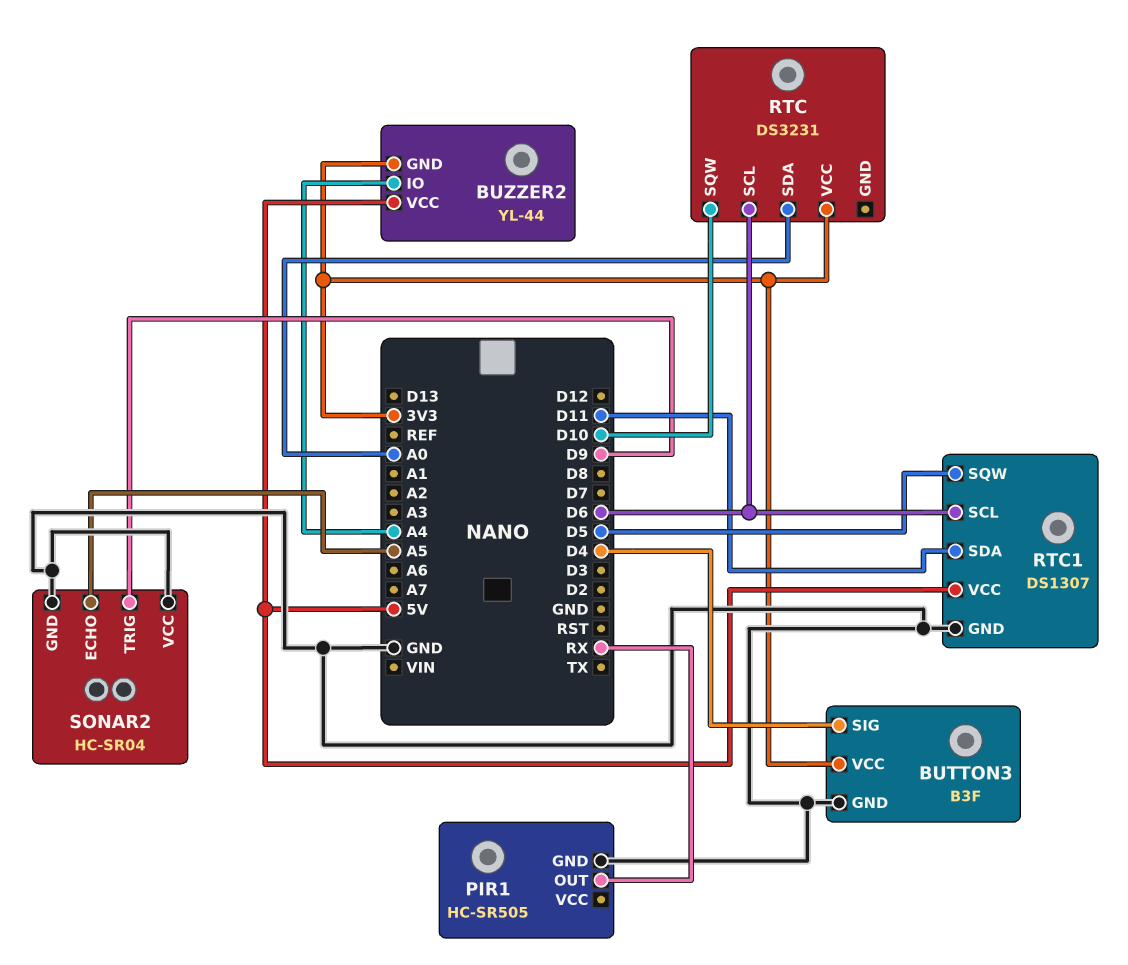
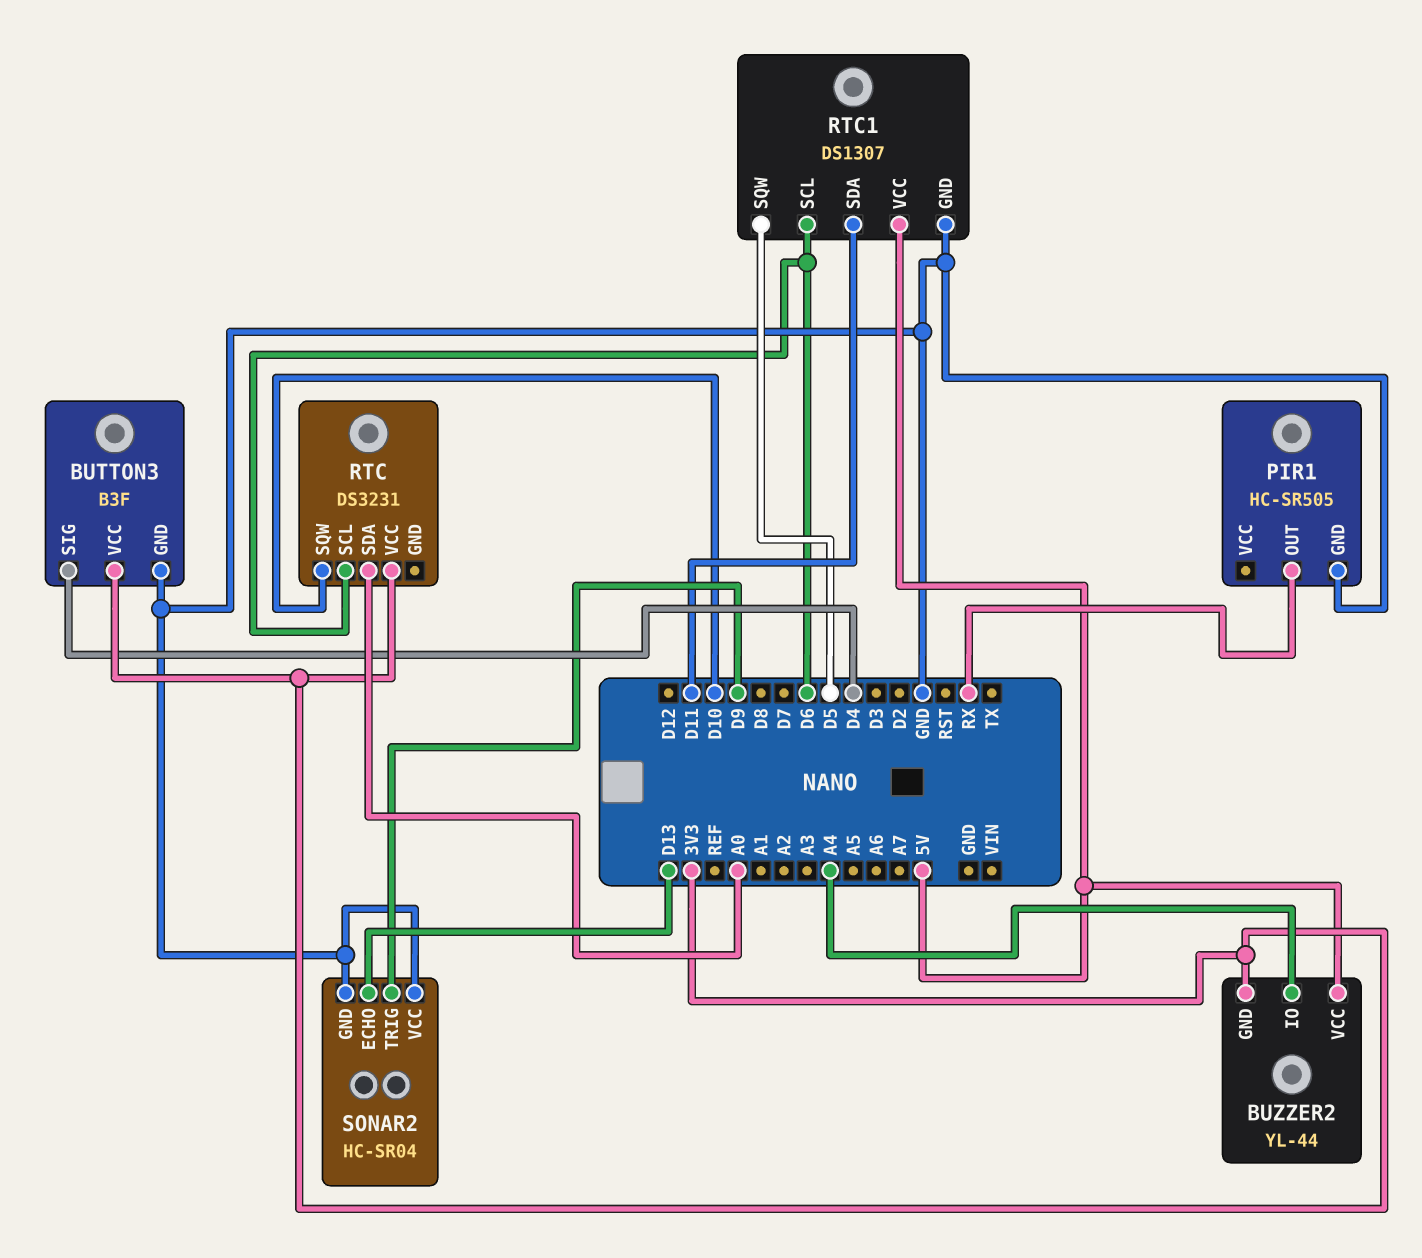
SONAR2 pin ECHO: A5 -> D13

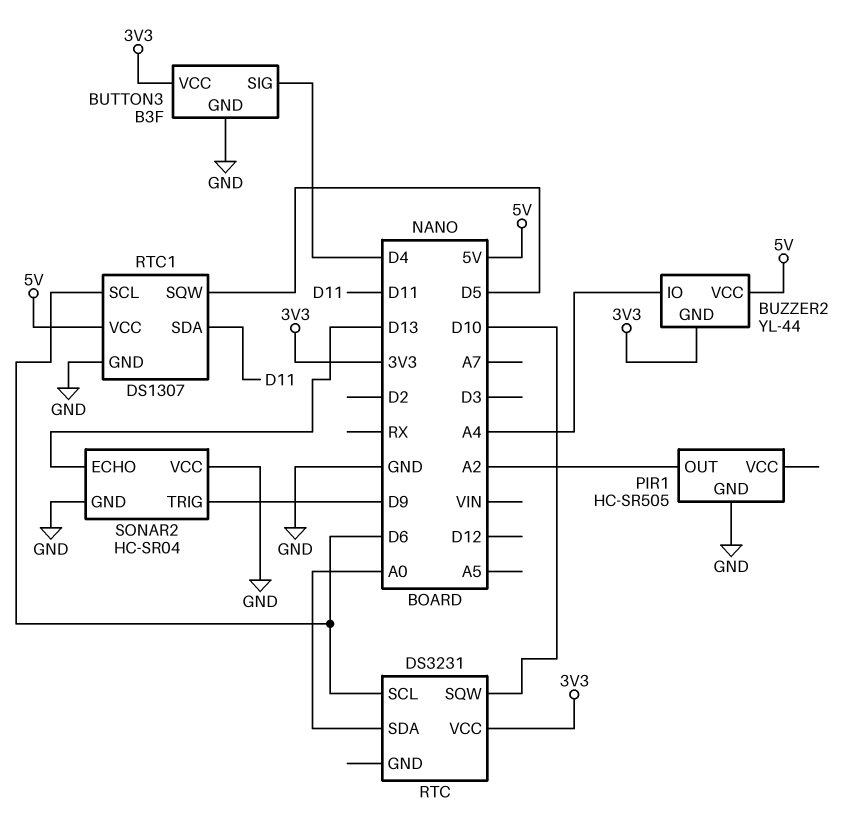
PIR1 pin OUT: RX -> A2

